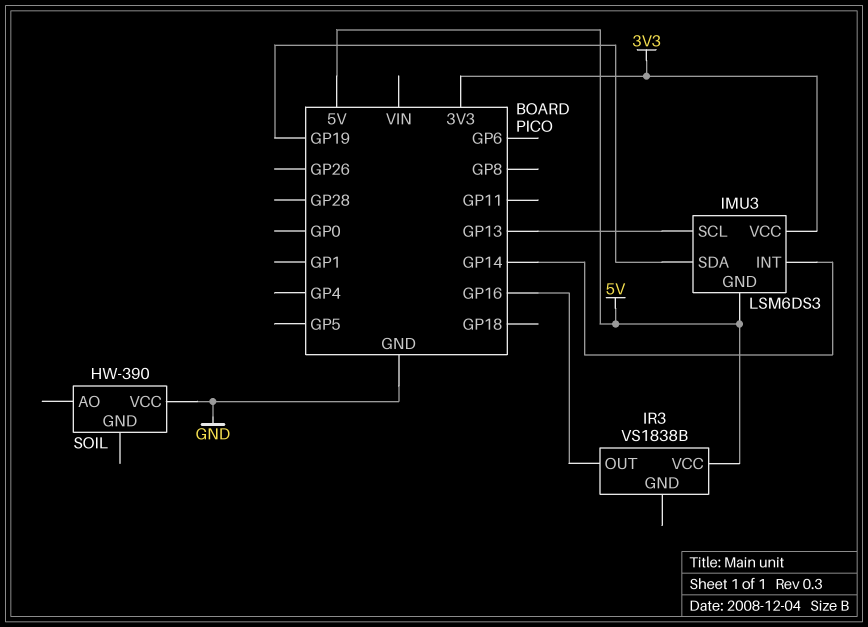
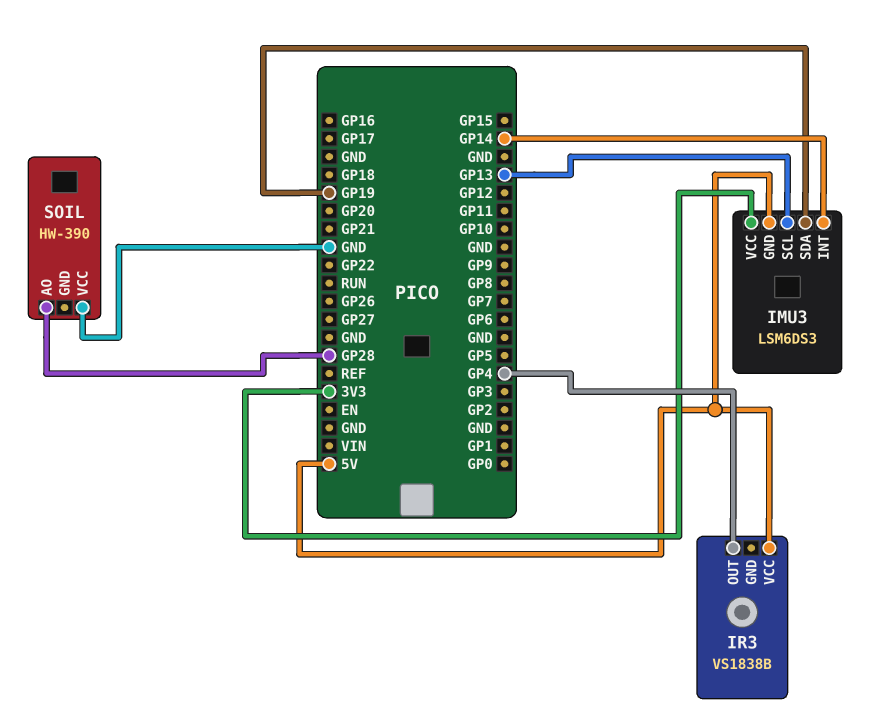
IR3 pin OUT: GP16 -> GP4
SOIL pin AO: none -> GP28

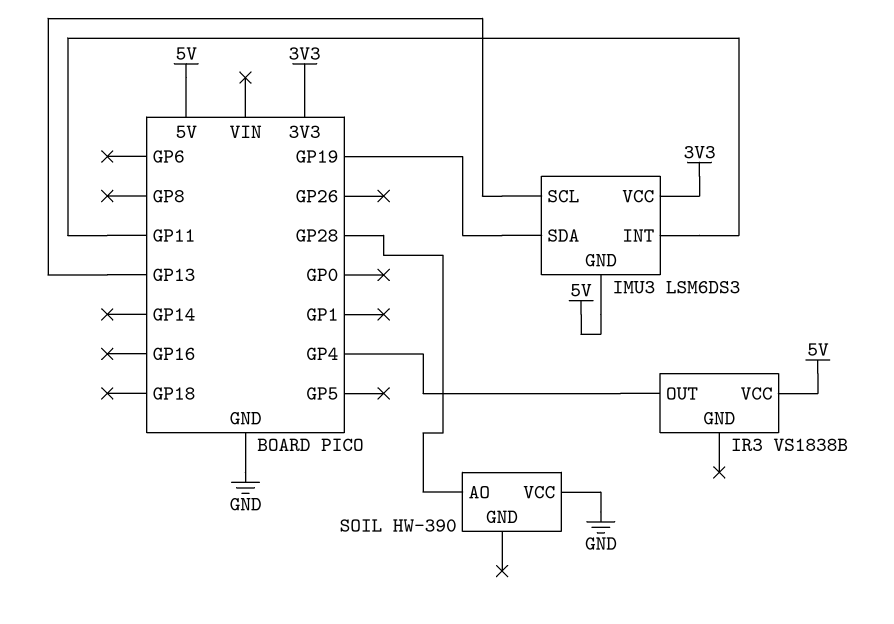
IMU3 pin INT: GP14 -> GP11

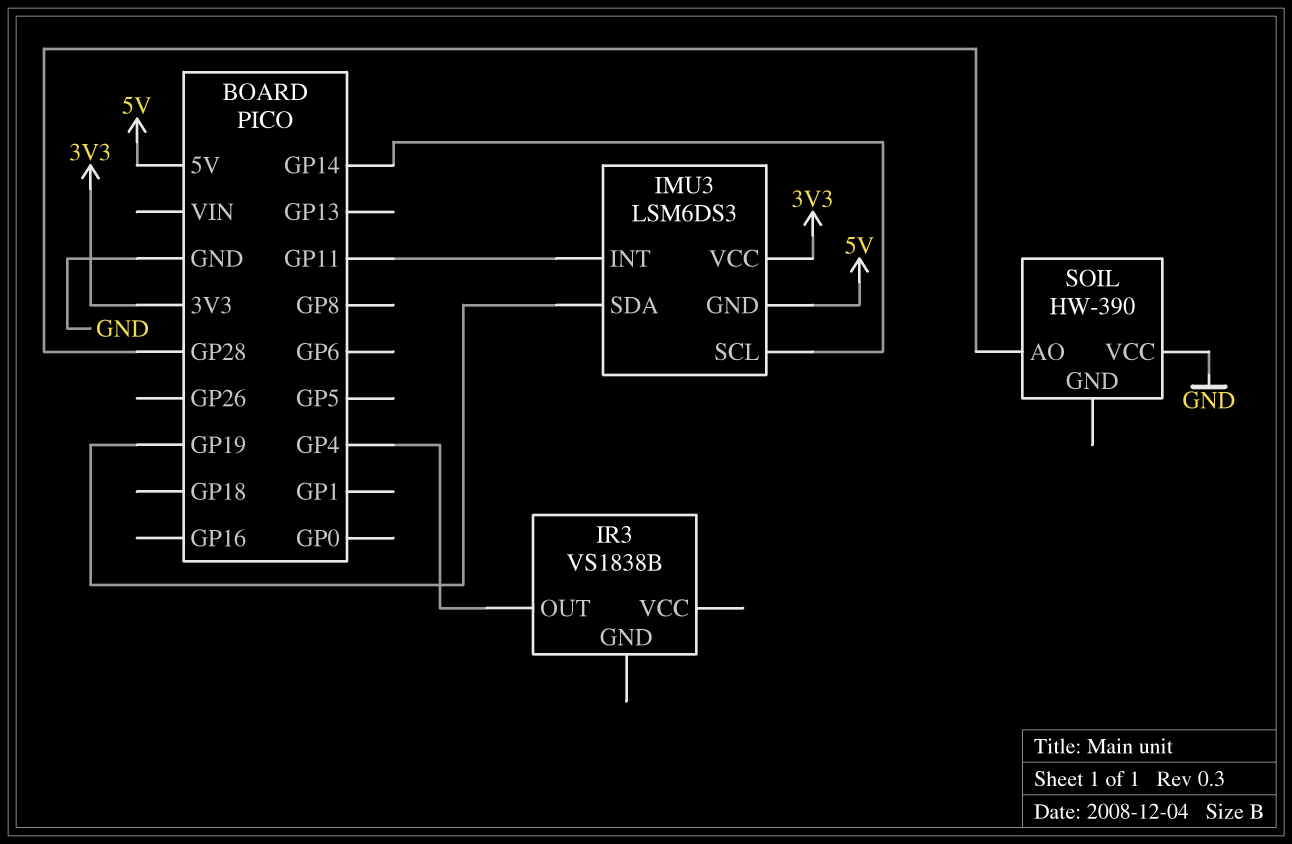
IMU3 pin SCL: GP13 -> GP14
IR3 pin VCC: 5V -> none

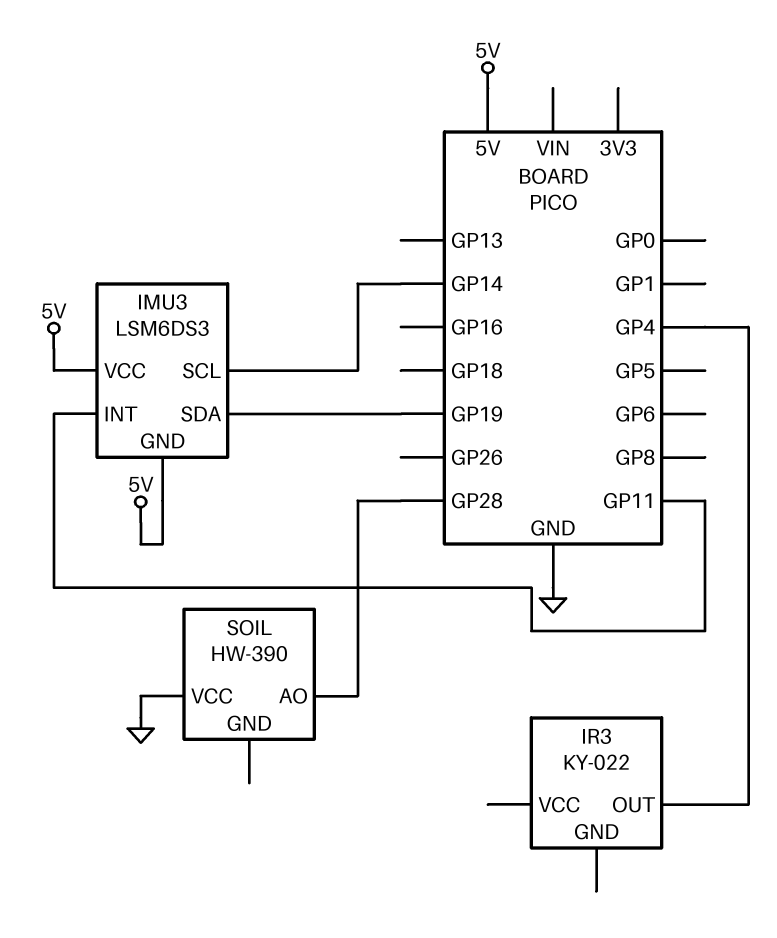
IMU3 pin VCC: 3V3 -> 5V
IR3: VS1838B -> KY-022

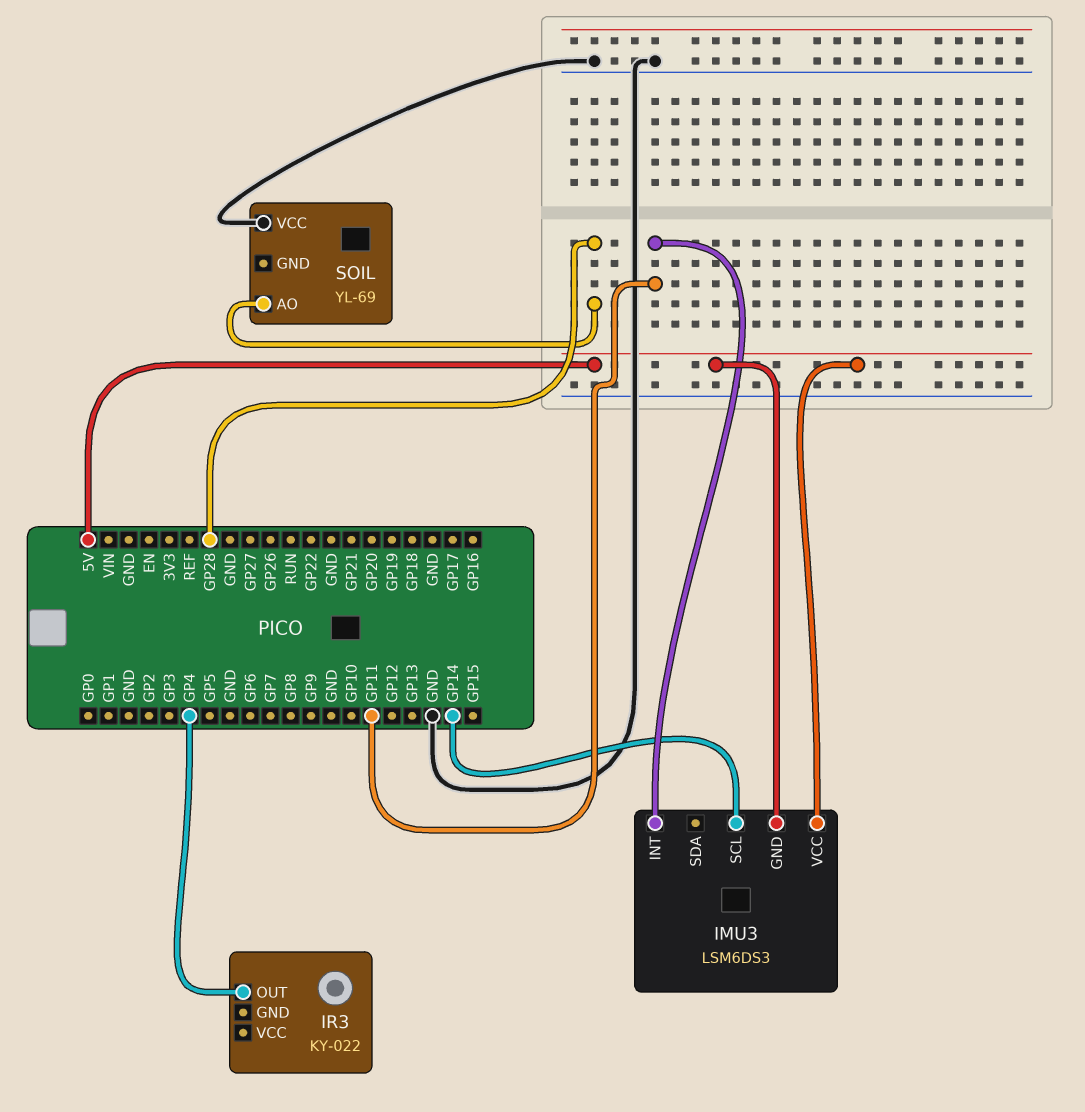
IMU3 pin SDA: GP19 -> none
SOIL: HW-390 -> YL-69

